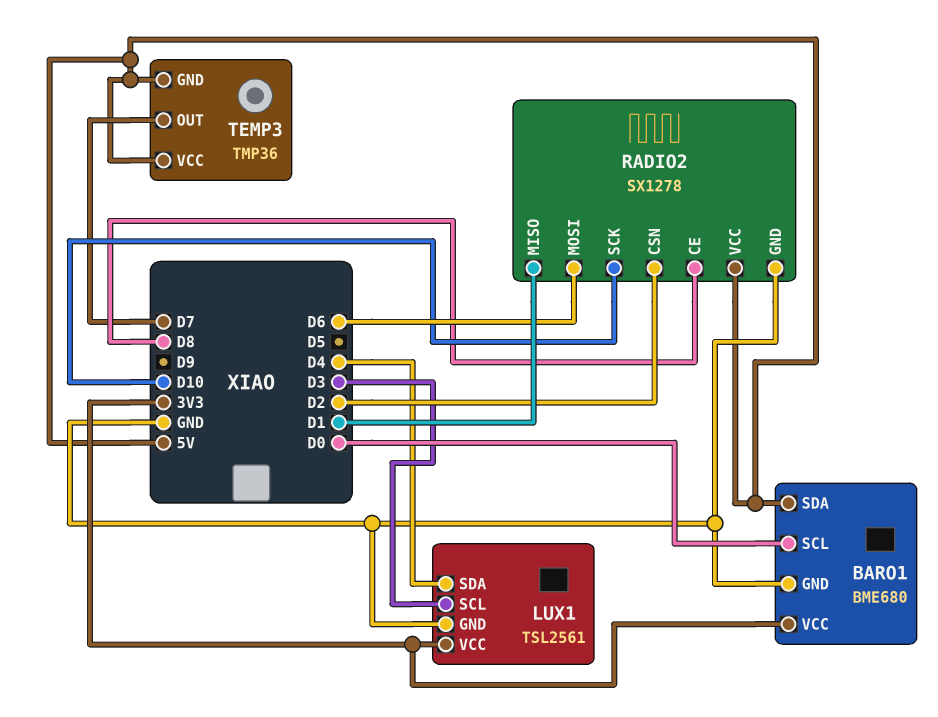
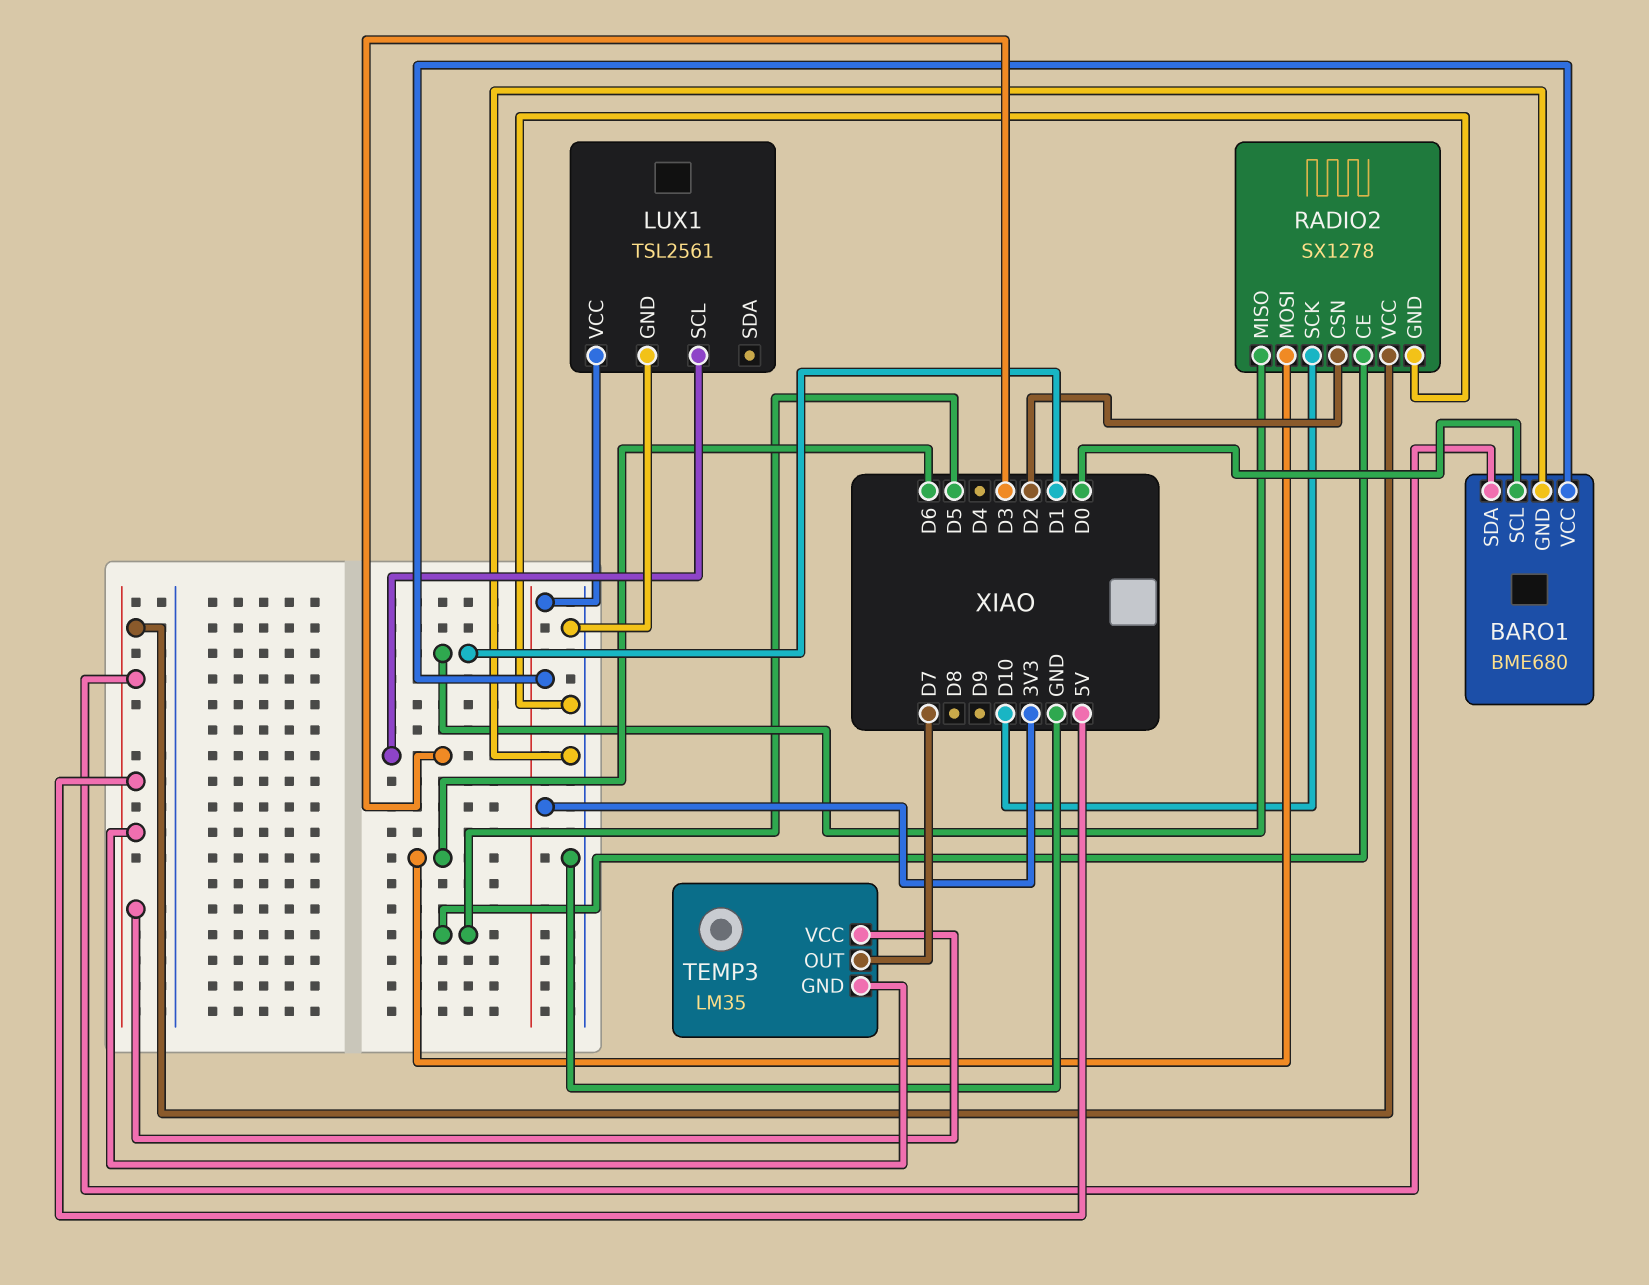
LUX1 pin SDA: D4 -> none
RADIO2 pin CE: D8 -> D5
TEMP3: TMP36 -> LM35

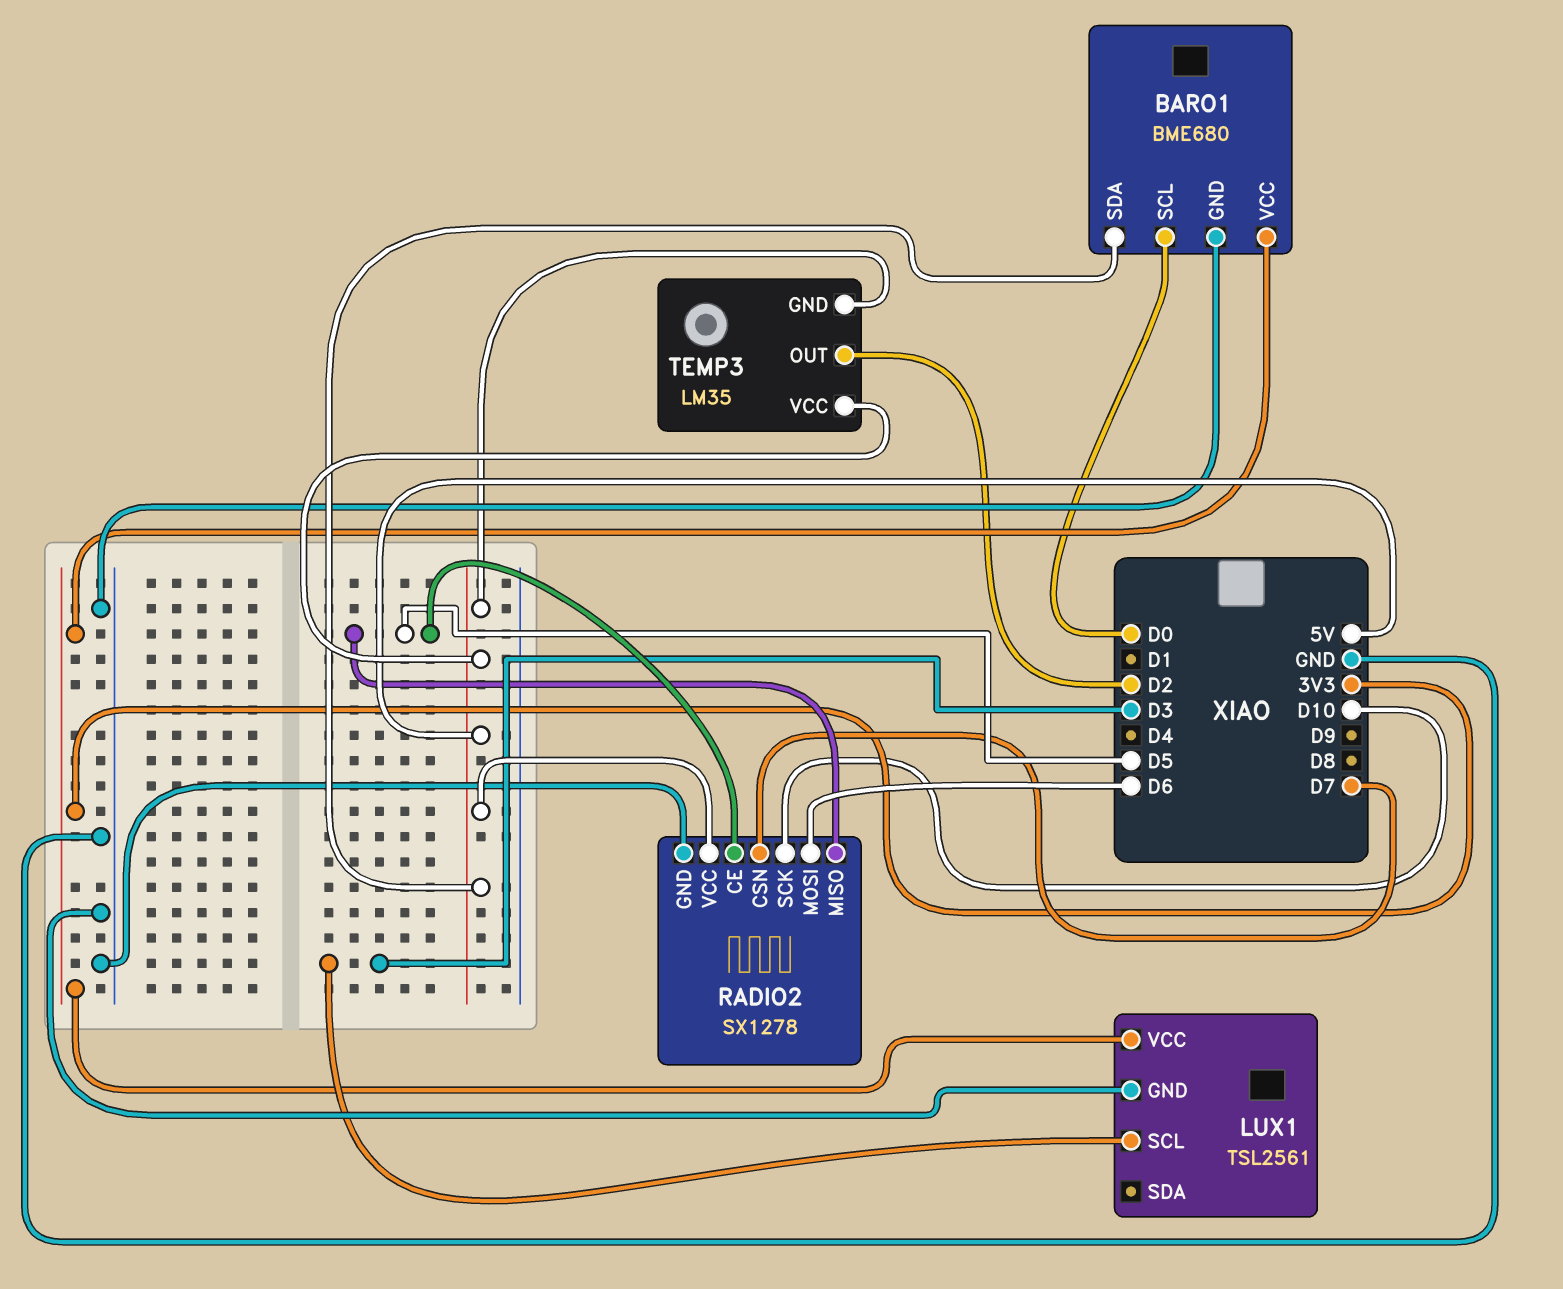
RADIO2 pin CSN: D2 -> D7
RADIO2 pin MISO: D1 -> D5
TEMP3 pin OUT: D7 -> D2

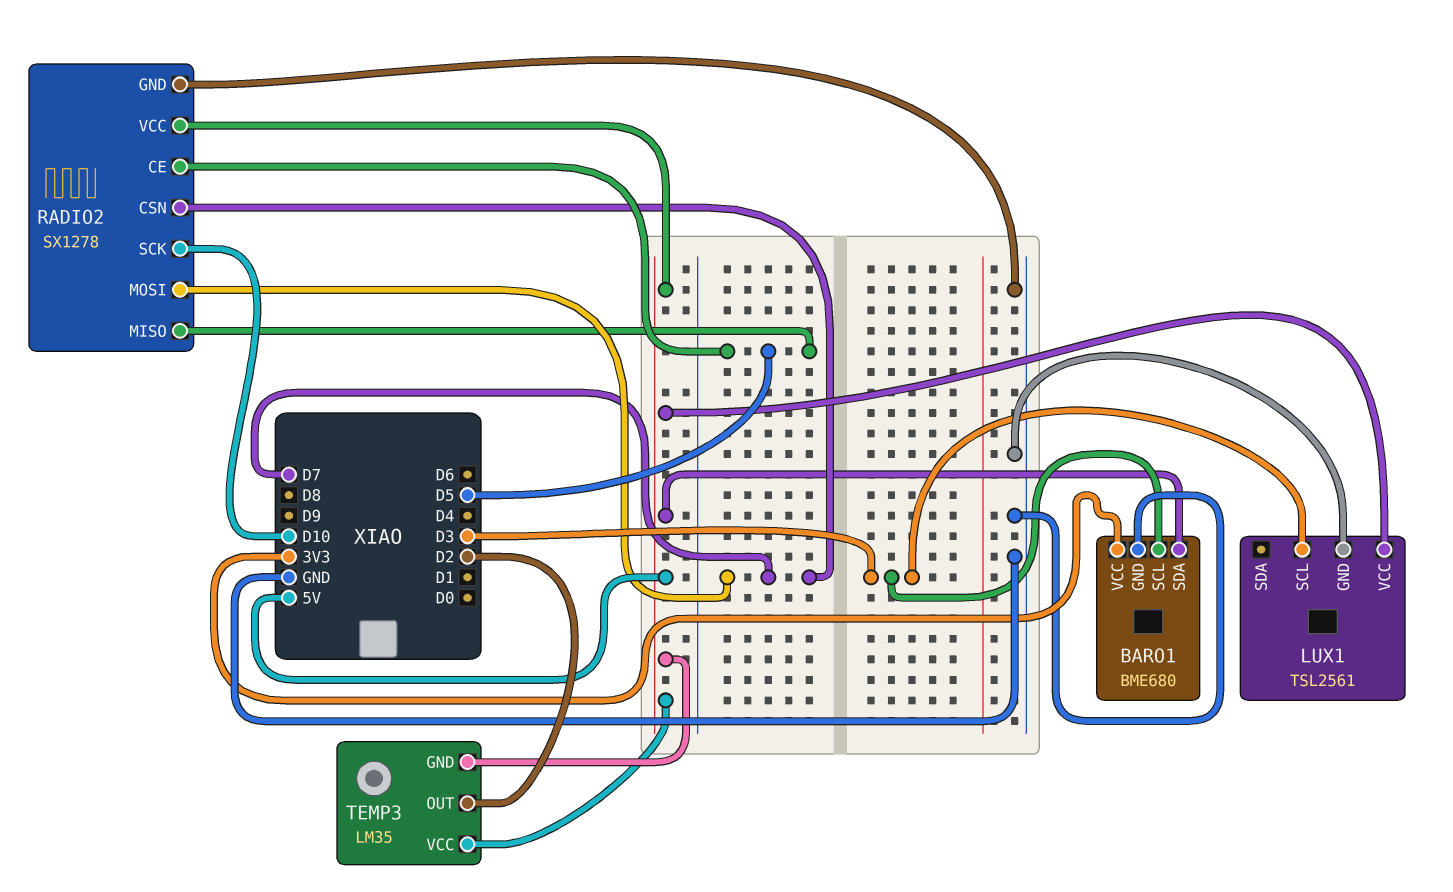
BARO1 pin SCL: D0 -> D3
LUX1 pin VCC: 3V3 -> 5V
RADIO2 pin MOSI: D6 -> D7

